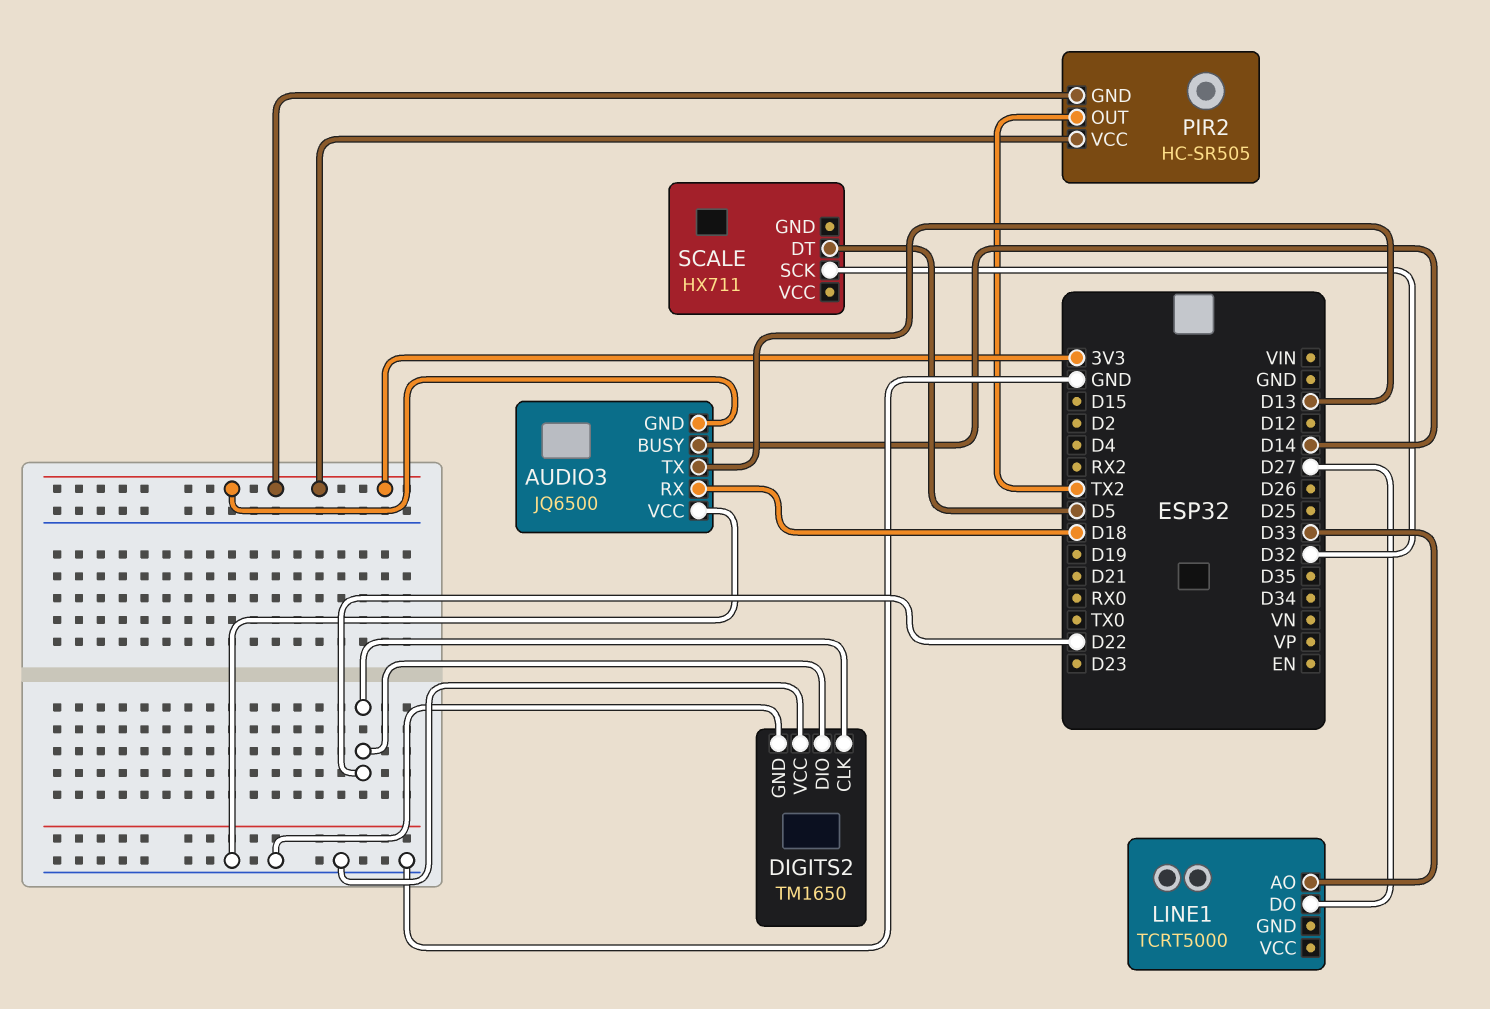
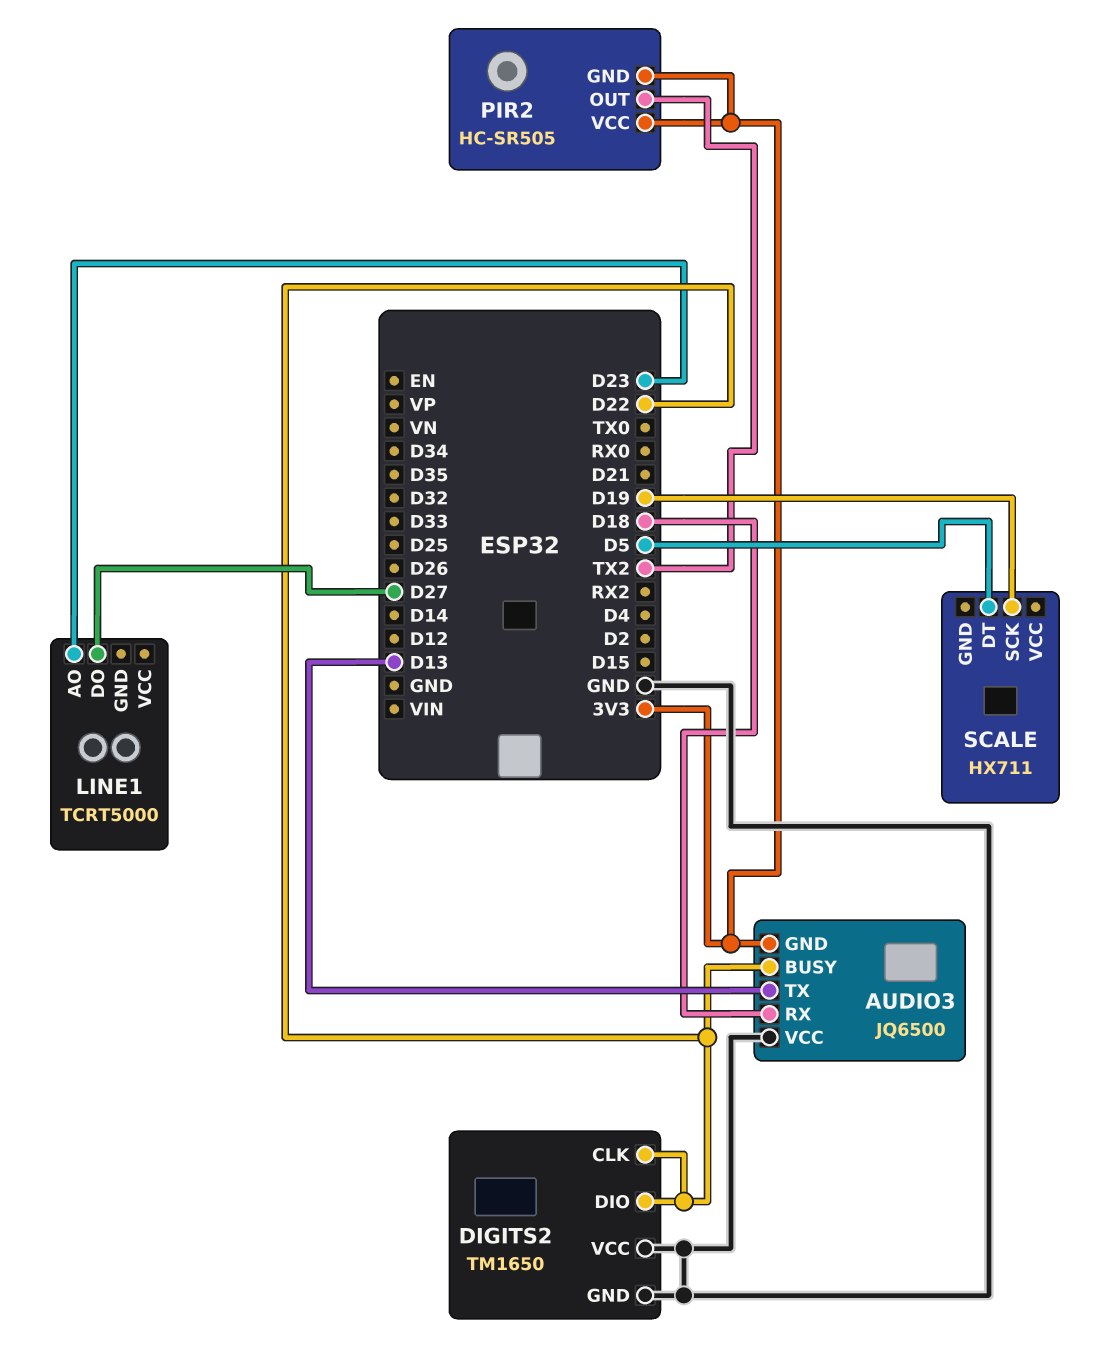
AUDIO3 pin BUSY: D14 -> D22
LINE1 pin AO: D33 -> D23
SCALE pin SCK: D32 -> D19

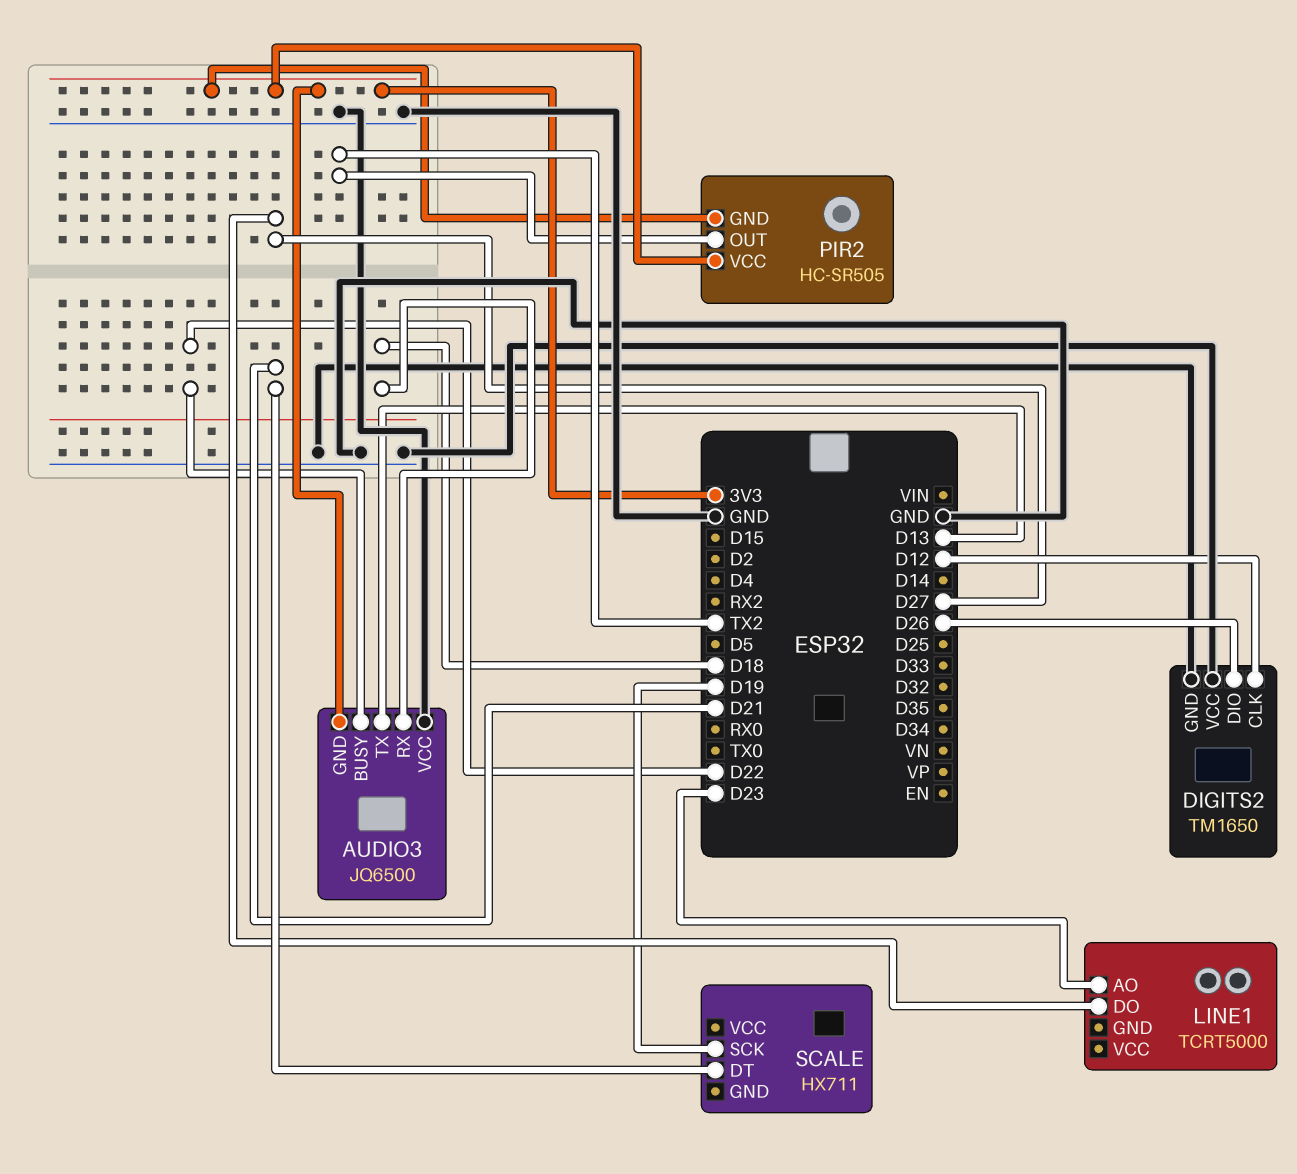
DIGITS2 pin CLK: D22 -> D12
DIGITS2 pin DIO: D22 -> D26
SCALE pin DT: D5 -> D21

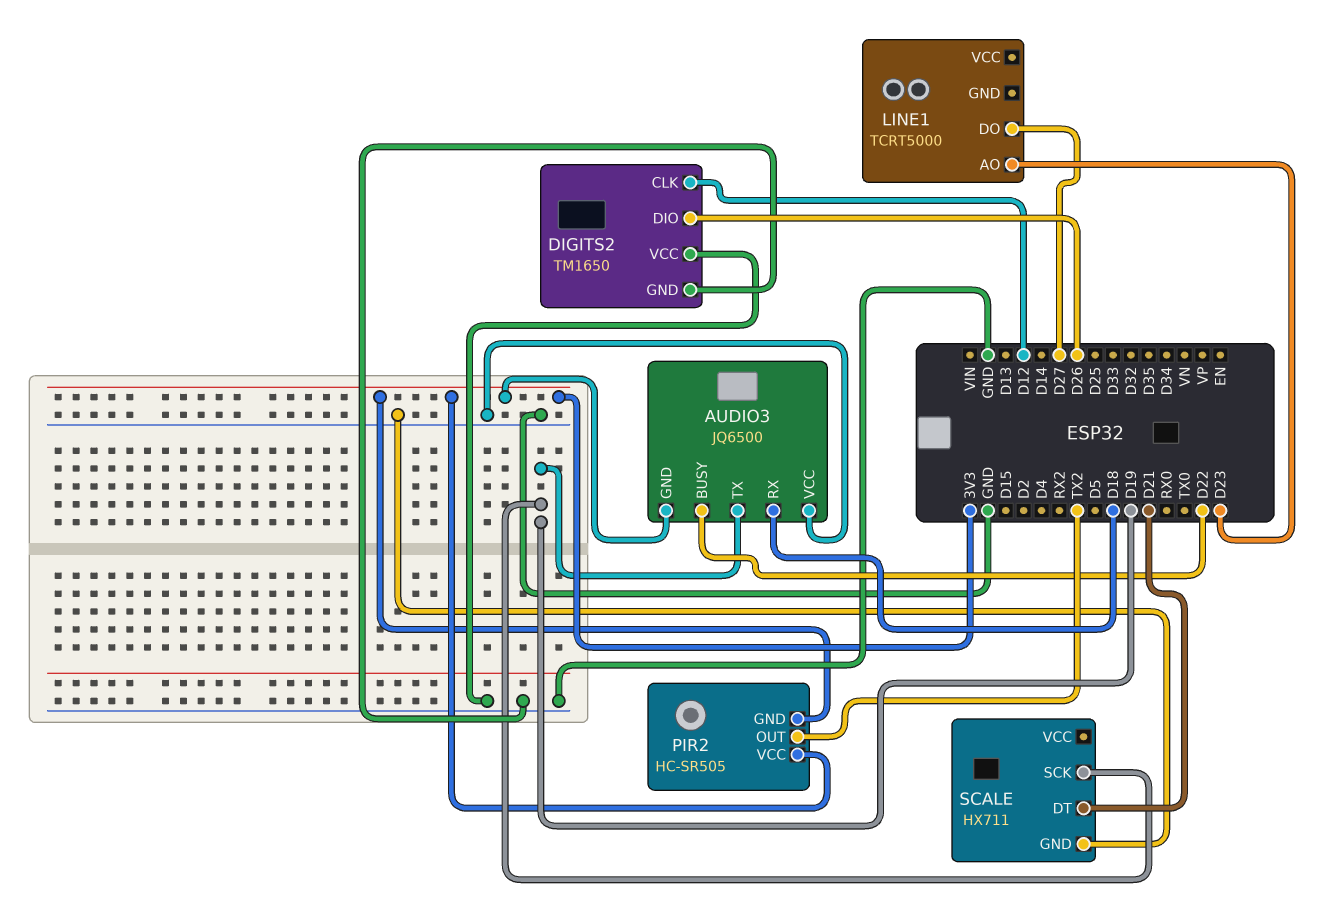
AUDIO3 pin TX: D13 -> D19
SCALE pin GND: none -> GND

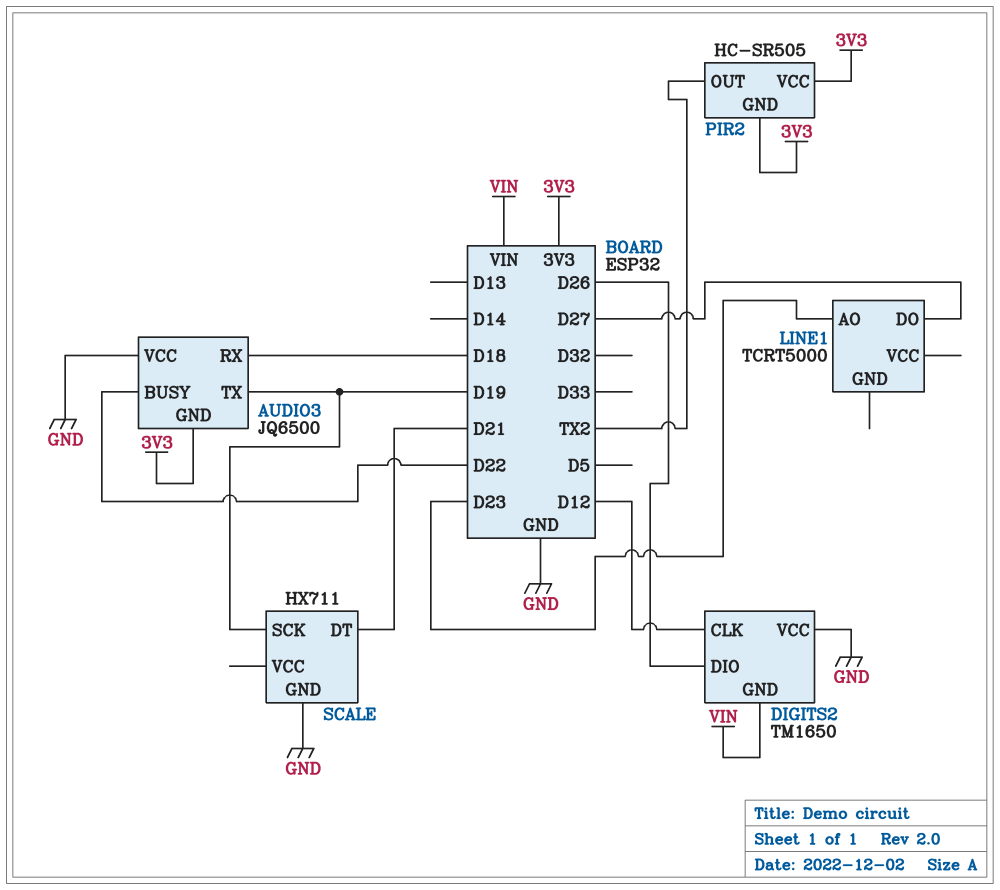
DIGITS2 pin GND: GND -> VIN

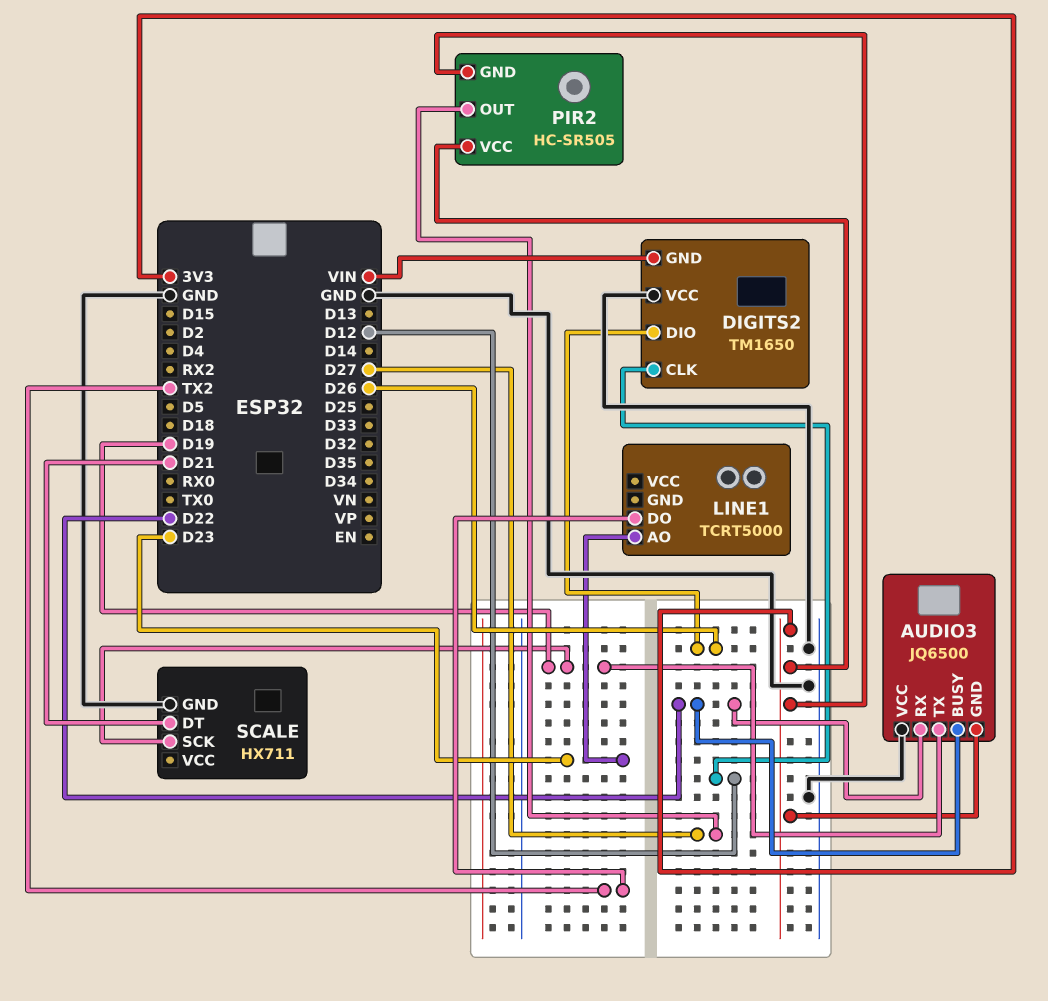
AUDIO3 pin RX: D18 -> D22
LINE1 pin DO: D27 -> TX2
PIR2 pin OUT: TX2 -> D27

